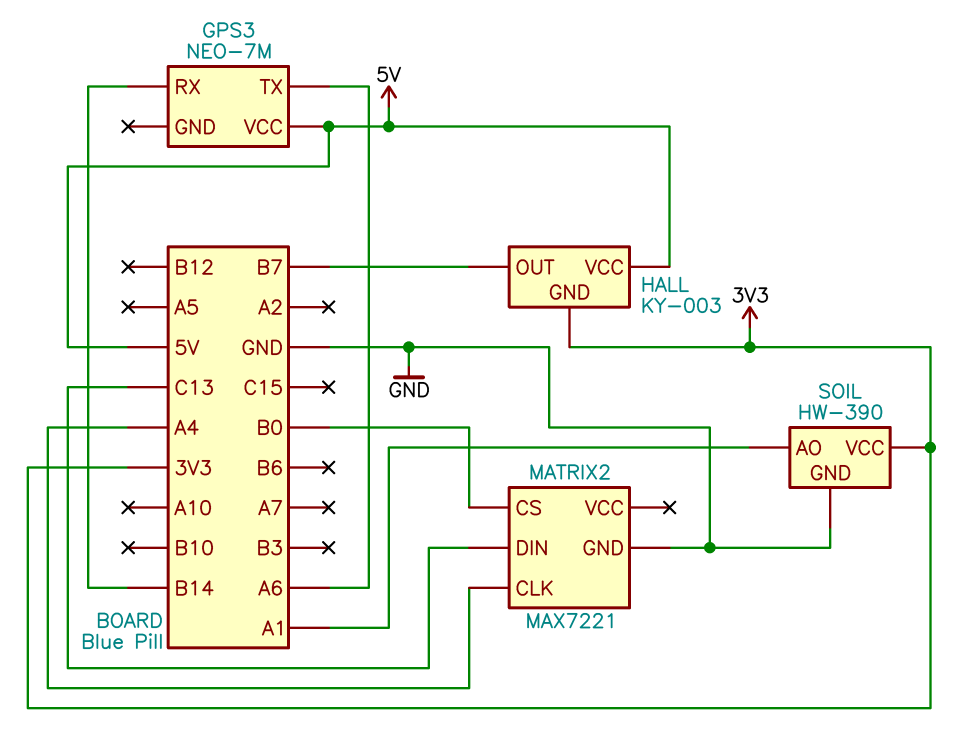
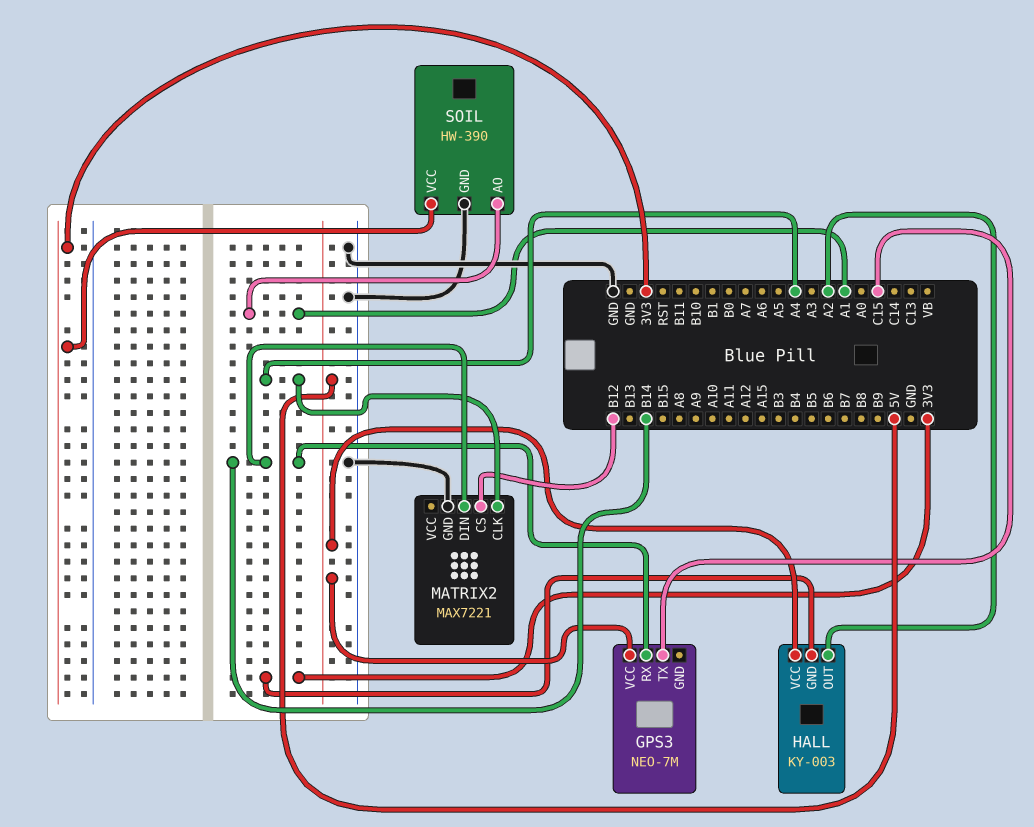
GPS3 pin TX: A6 -> C15
HALL pin OUT: B7 -> A2
MATRIX2 pin CS: B0 -> B12
MATRIX2 pin DIN: C13 -> B14

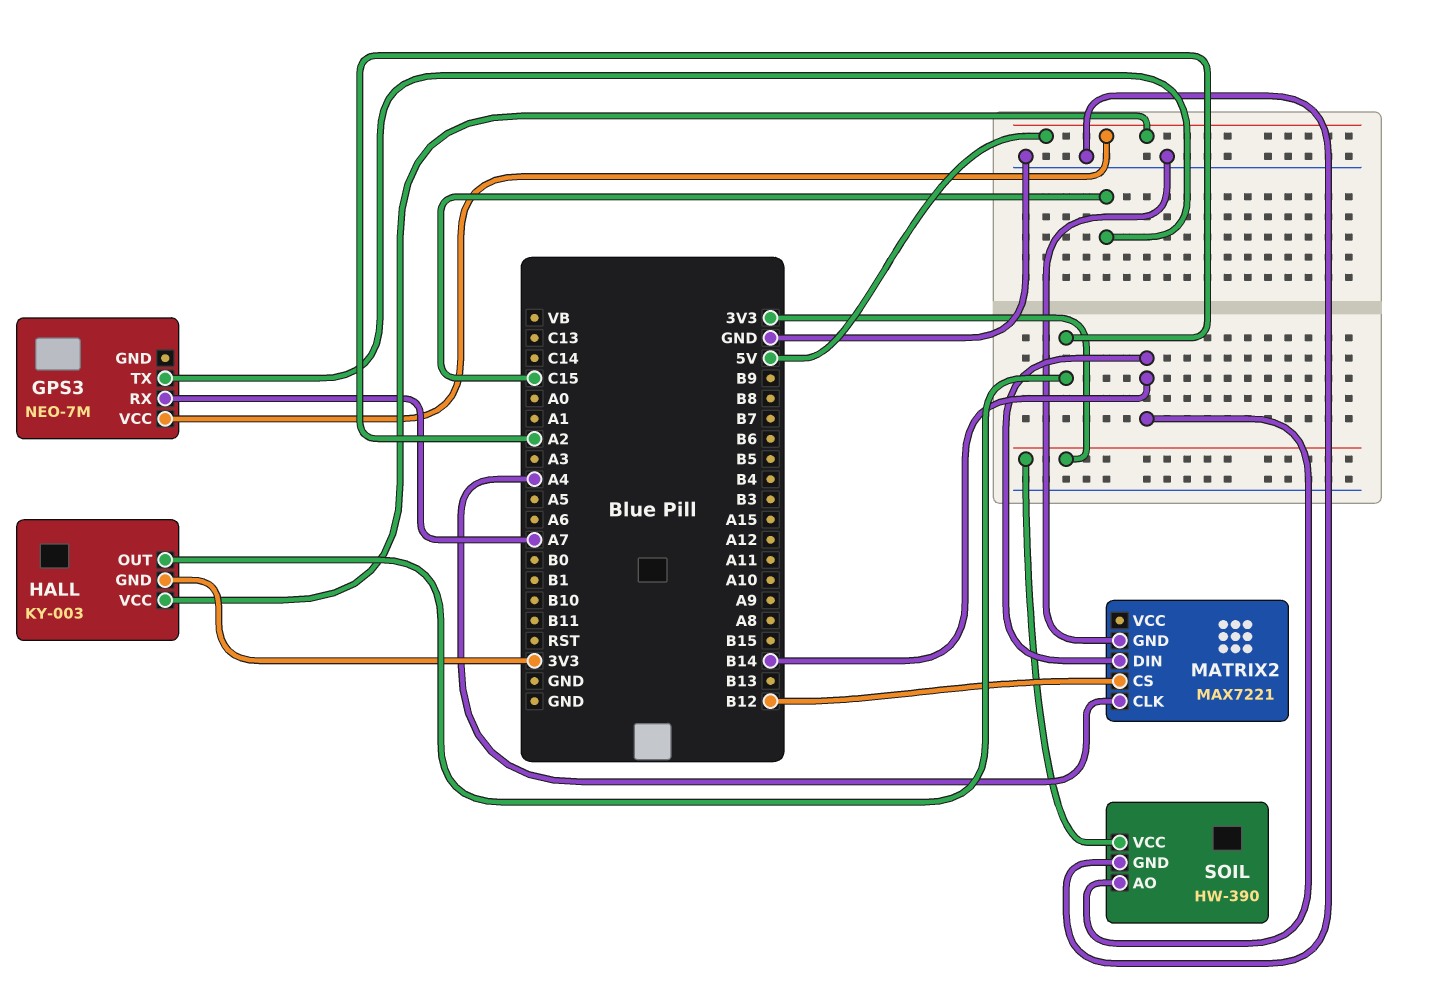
GPS3 pin RX: B14 -> A7
SOIL pin AO: A1 -> B14

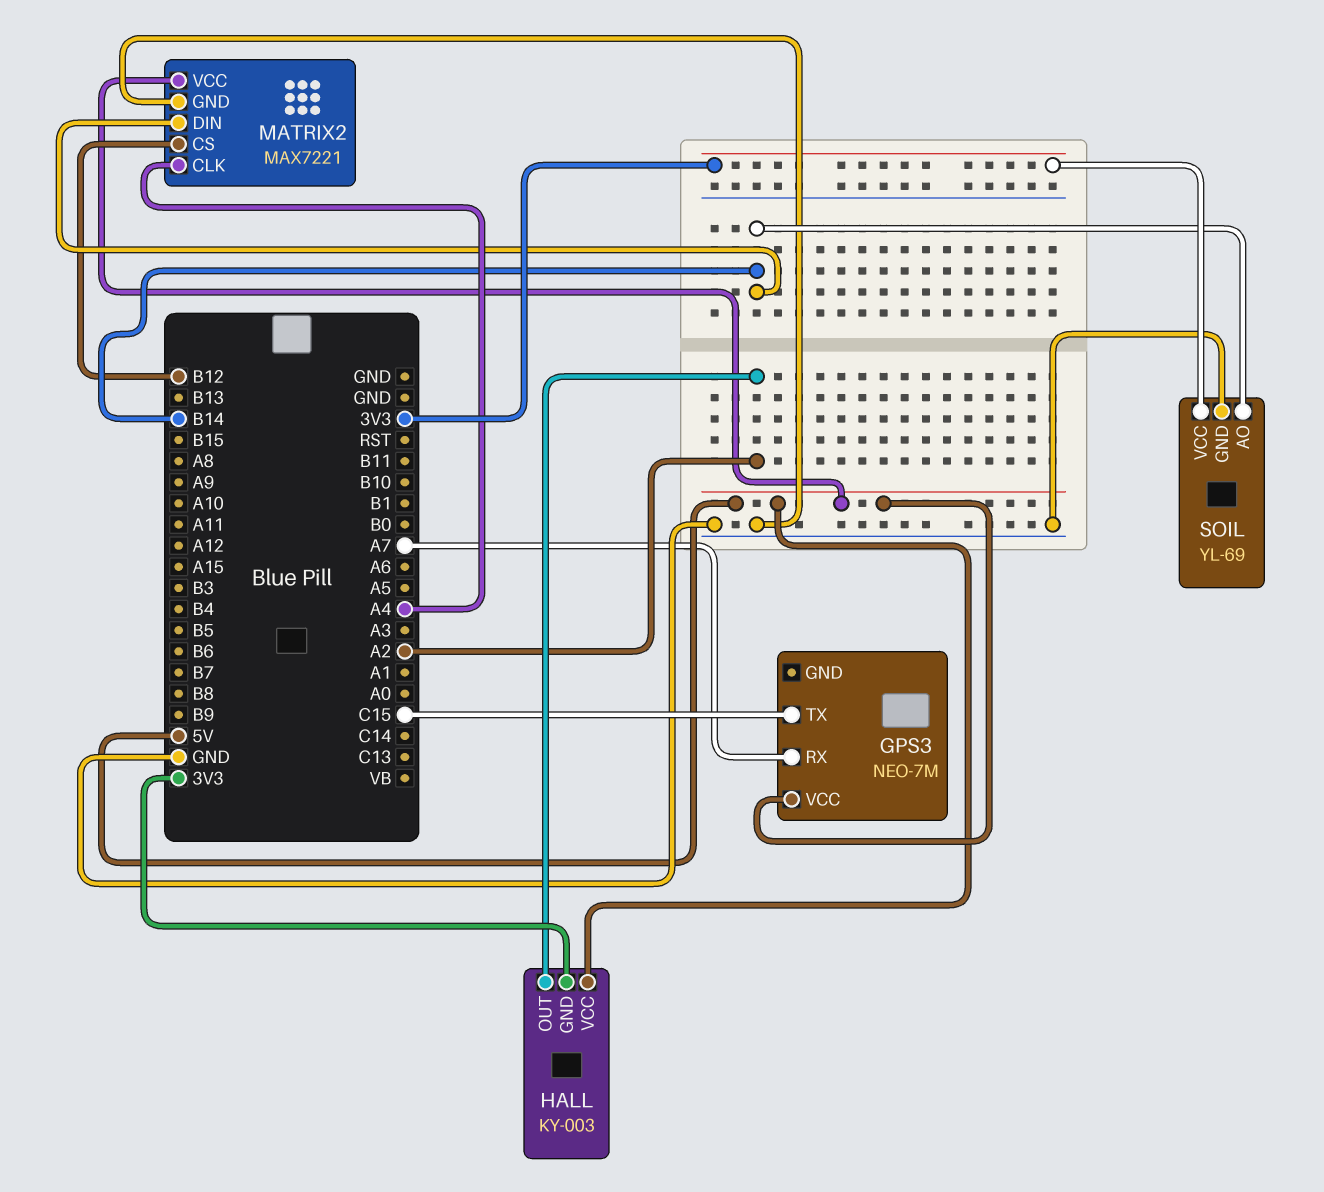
MATRIX2 pin VCC: none -> 5V
SOIL: HW-390 -> YL-69

